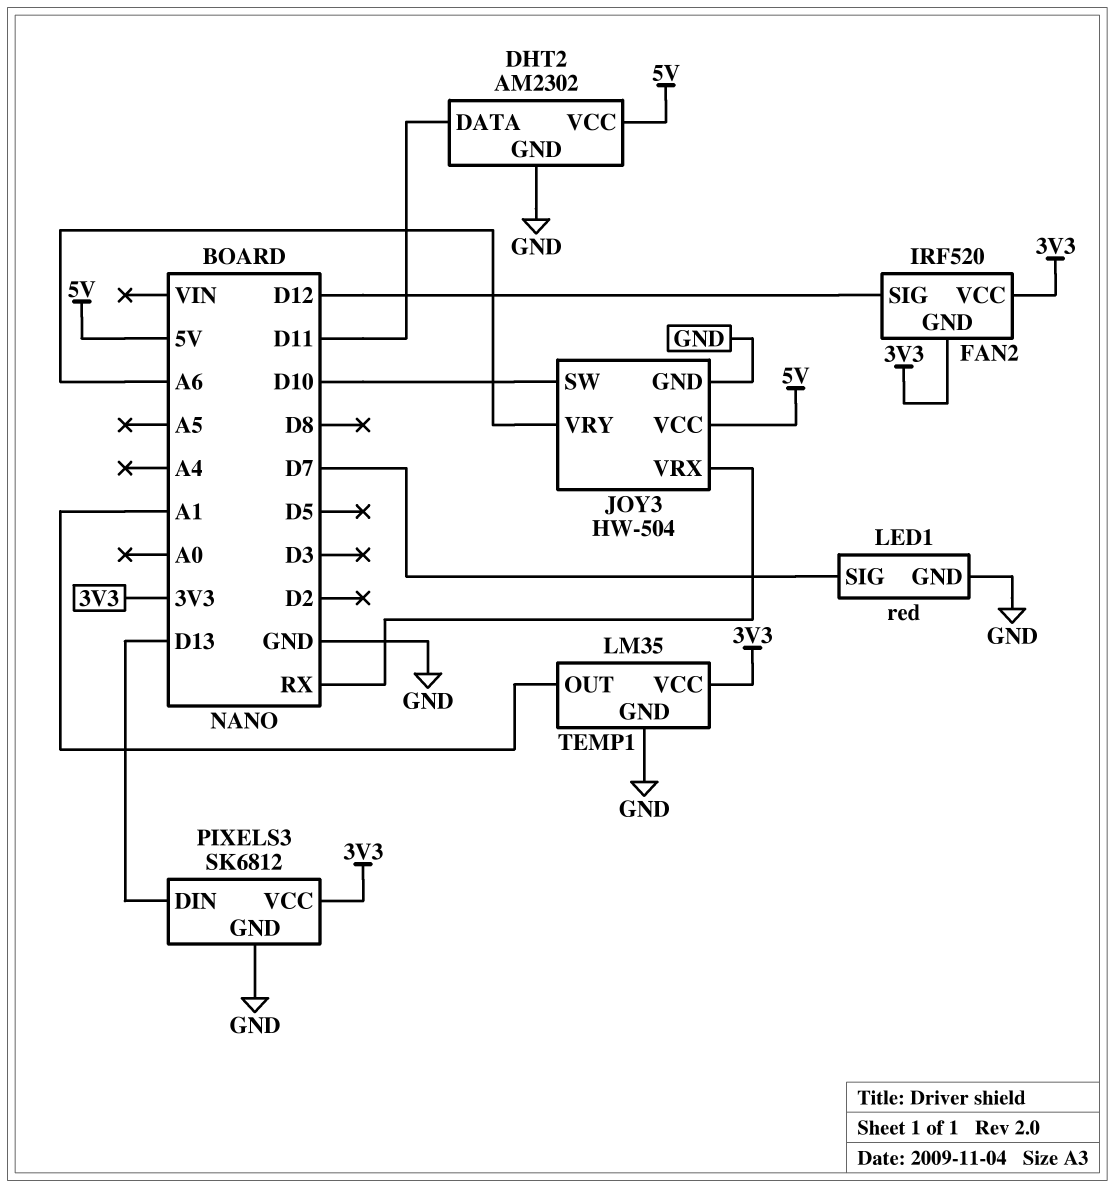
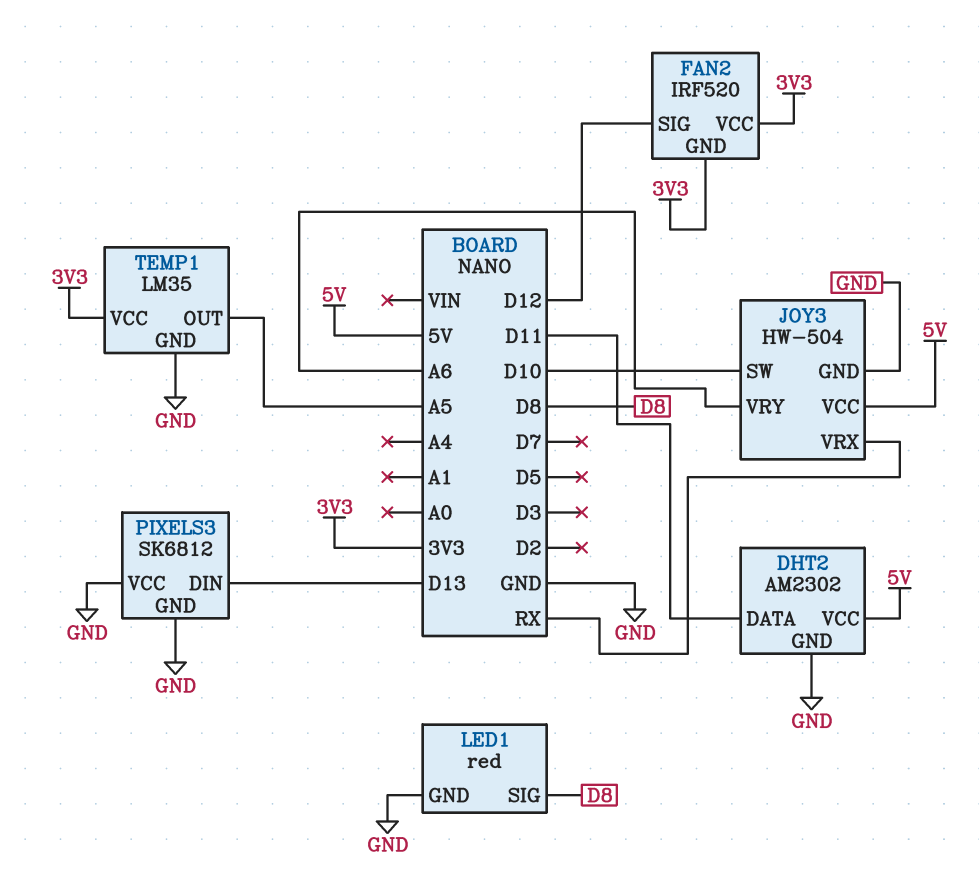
LED1 pin SIG: D7 -> D8
PIXELS3 pin VCC: 3V3 -> GND
TEMP1 pin OUT: A1 -> A5

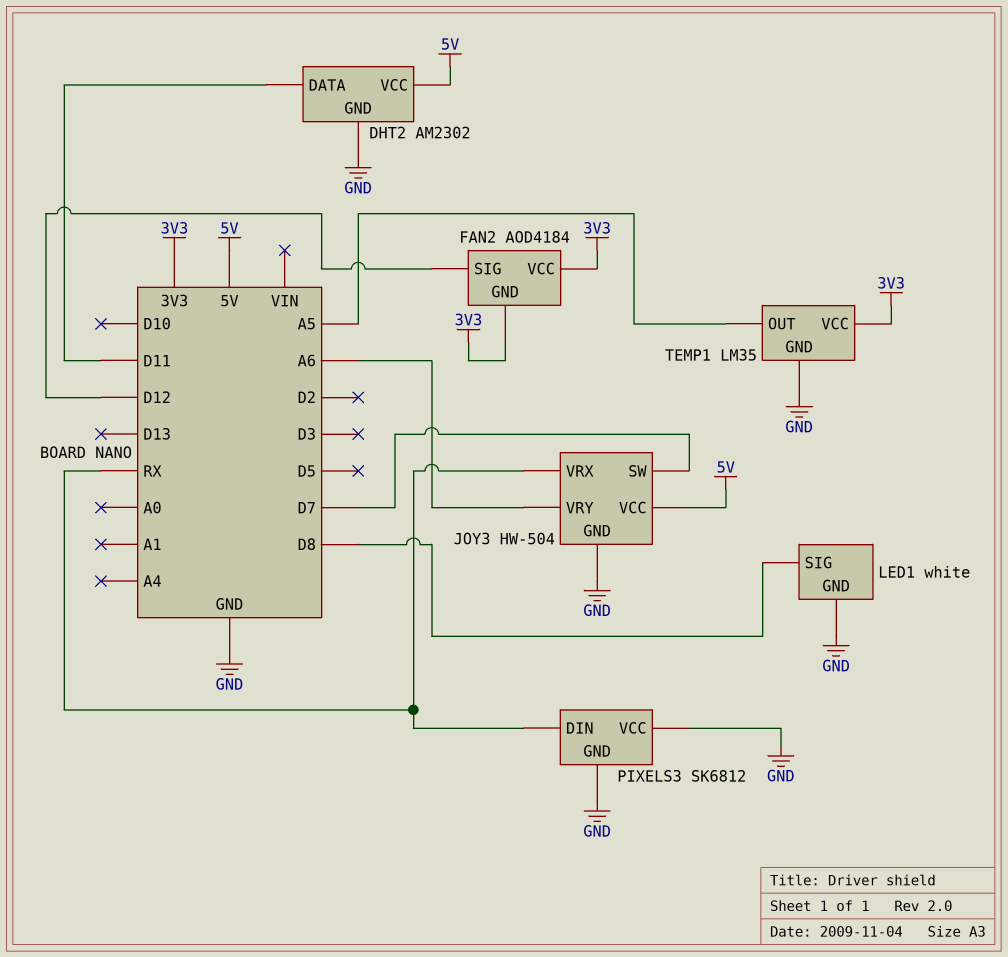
FAN2: IRF520 -> AOD4184
JOY3 pin SW: D10 -> D7
LED1: red -> white
PIXELS3 pin DIN: D13 -> RX

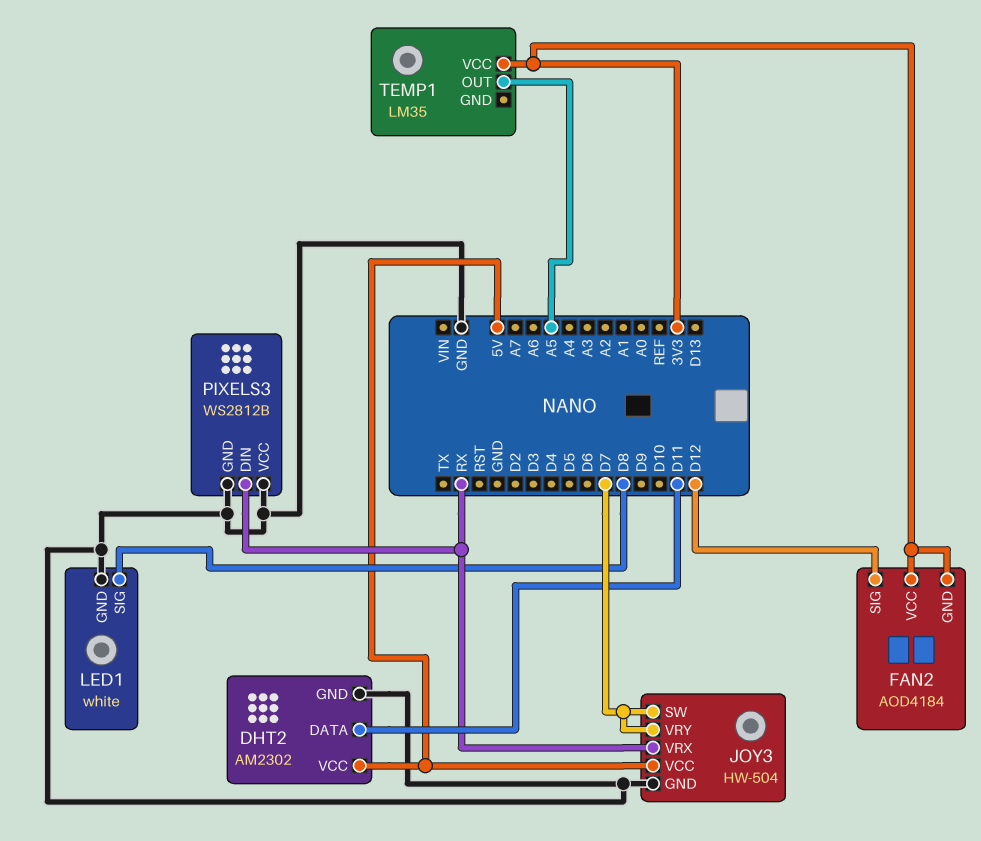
JOY3 pin VRY: A6 -> D7
PIXELS3: SK6812 -> WS2812B
TEMP1 pin GND: GND -> none

